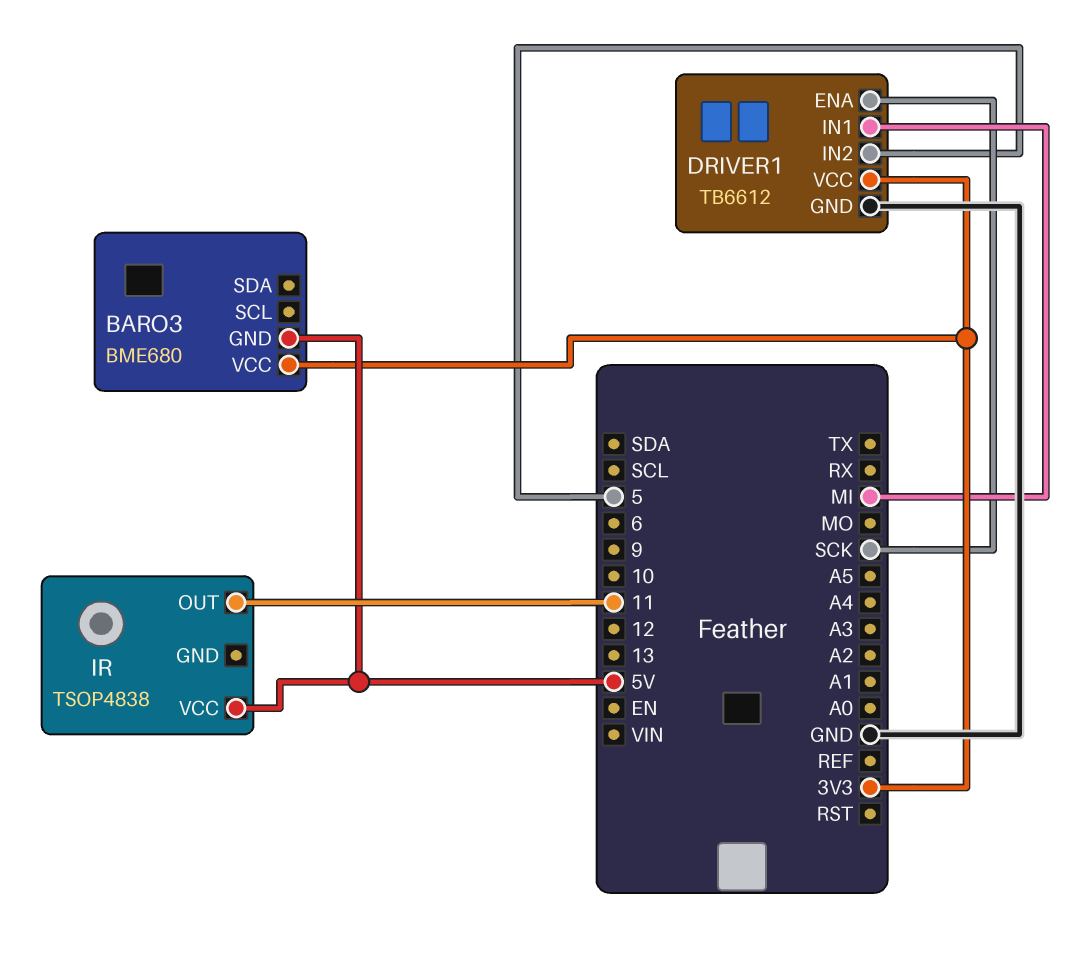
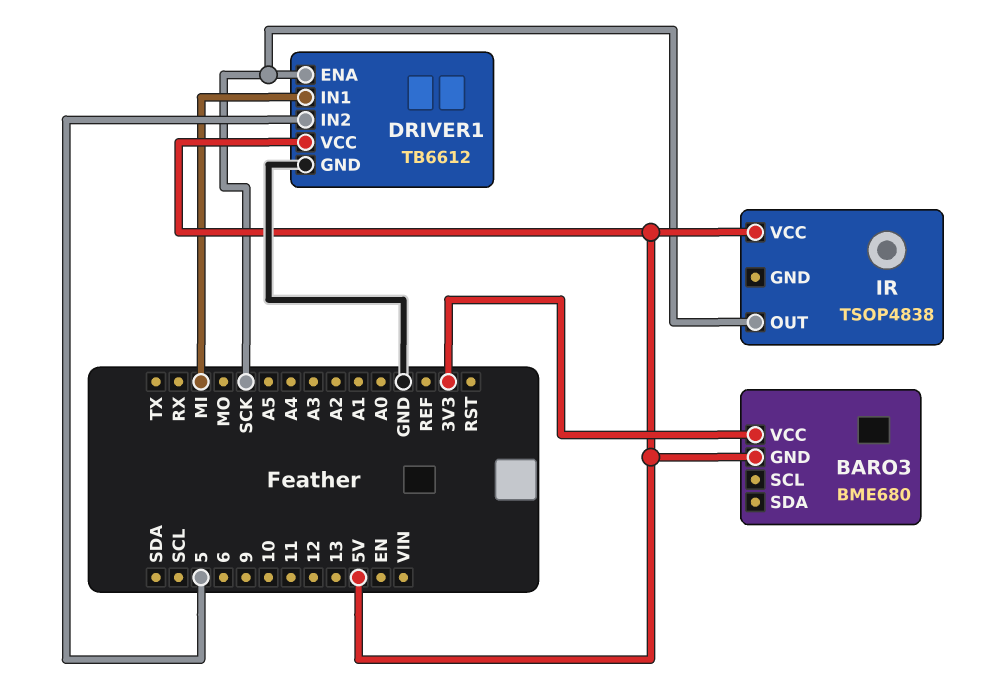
DRIVER1 pin VCC: 3V3 -> 5V
IR pin OUT: 11 -> SCK

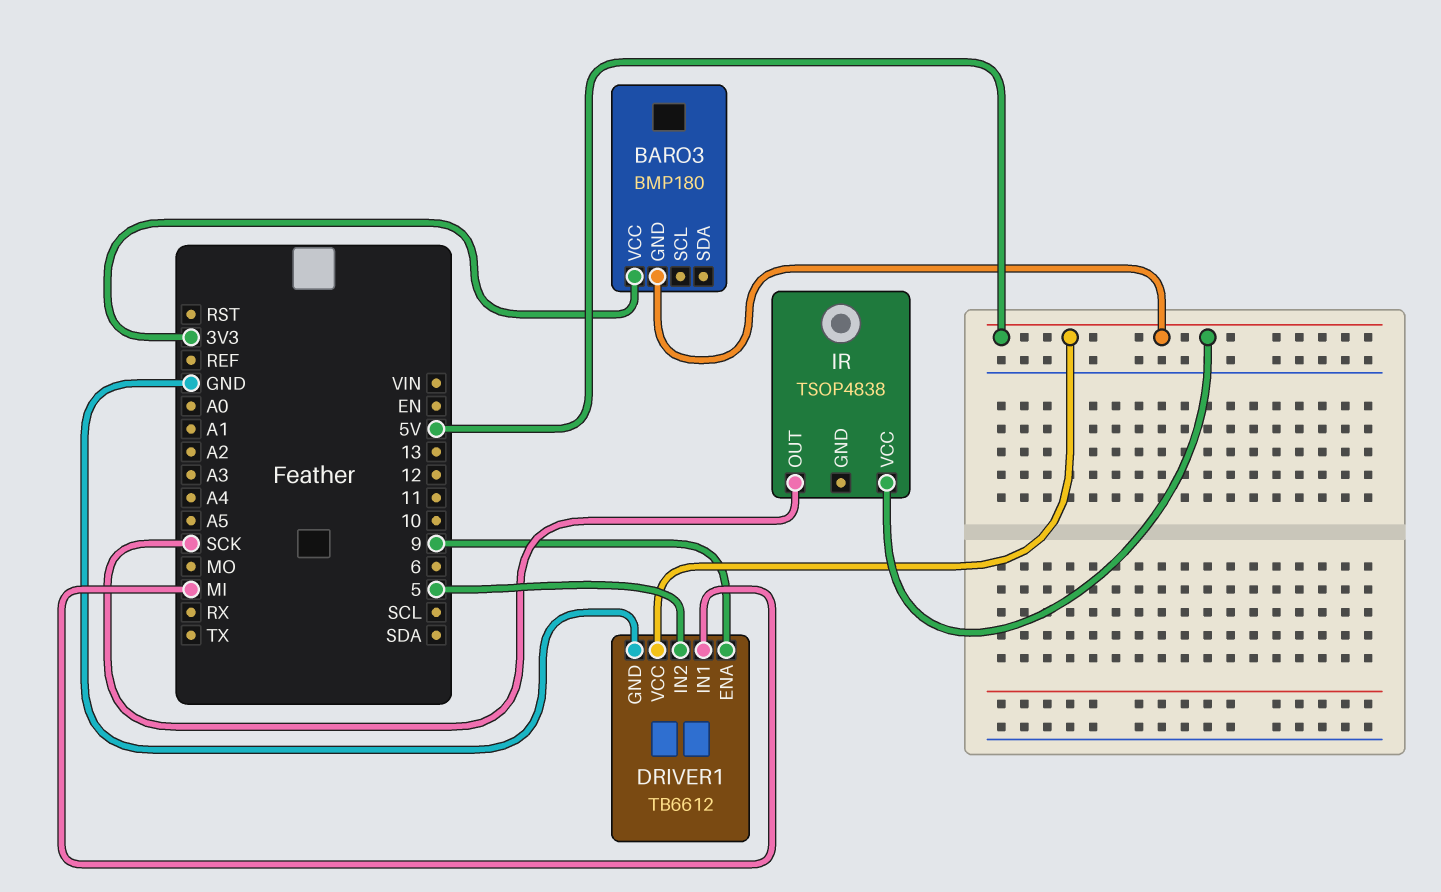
BARO3: BME680 -> BMP180
DRIVER1 pin ENA: SCK -> 9

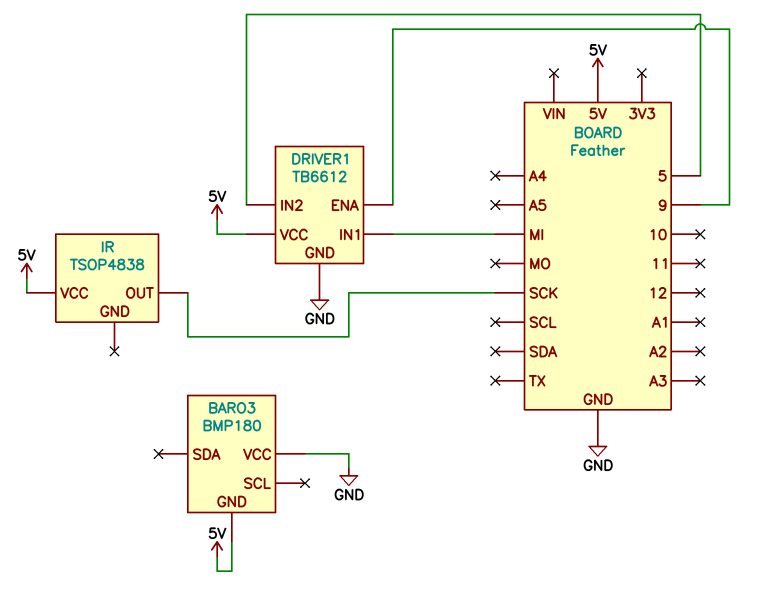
BARO3 pin VCC: 3V3 -> GND

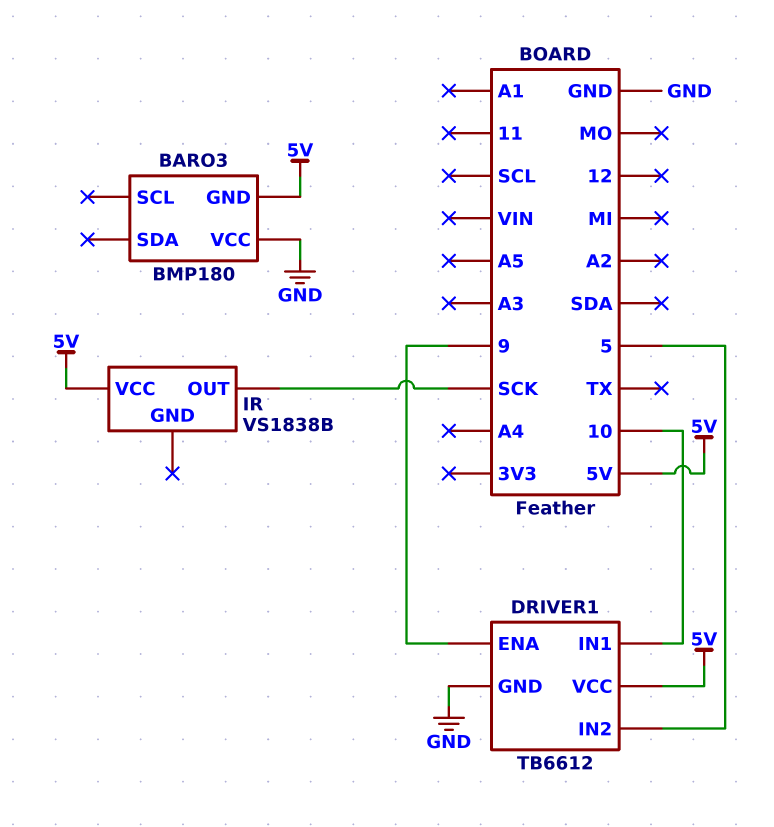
DRIVER1 pin IN1: MI -> 10
IR: TSOP4838 -> VS1838B

